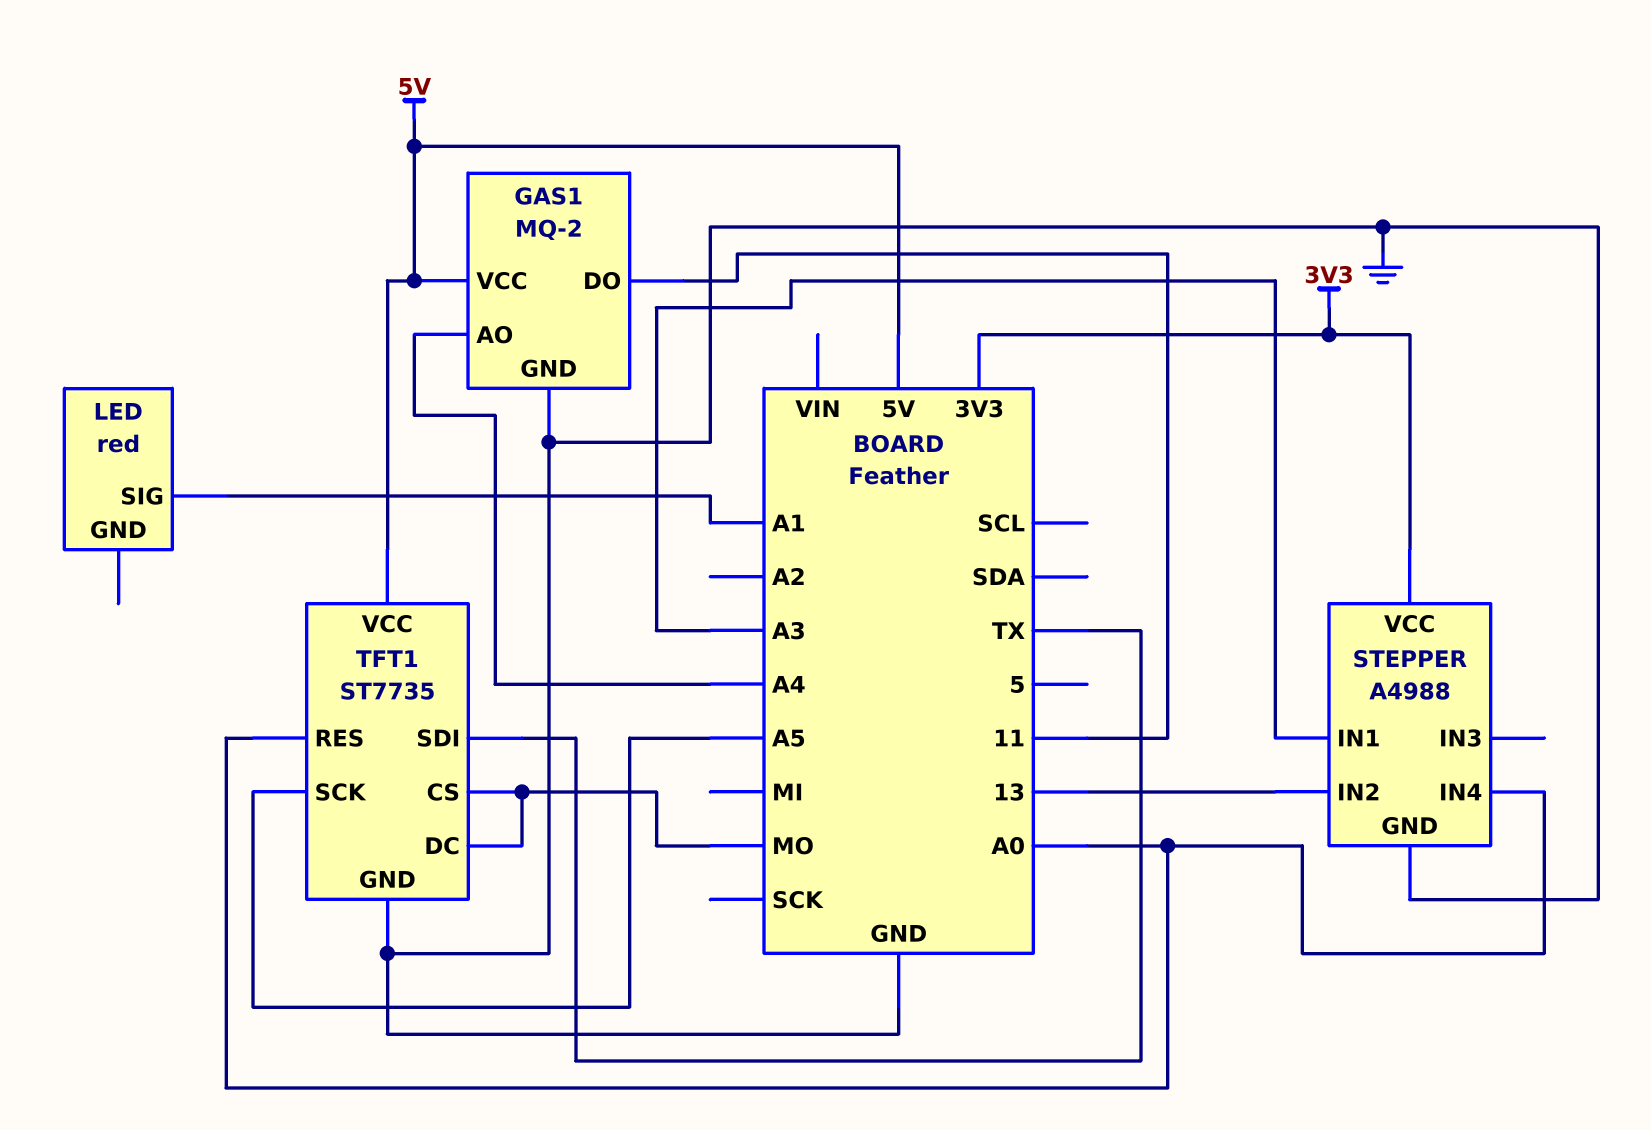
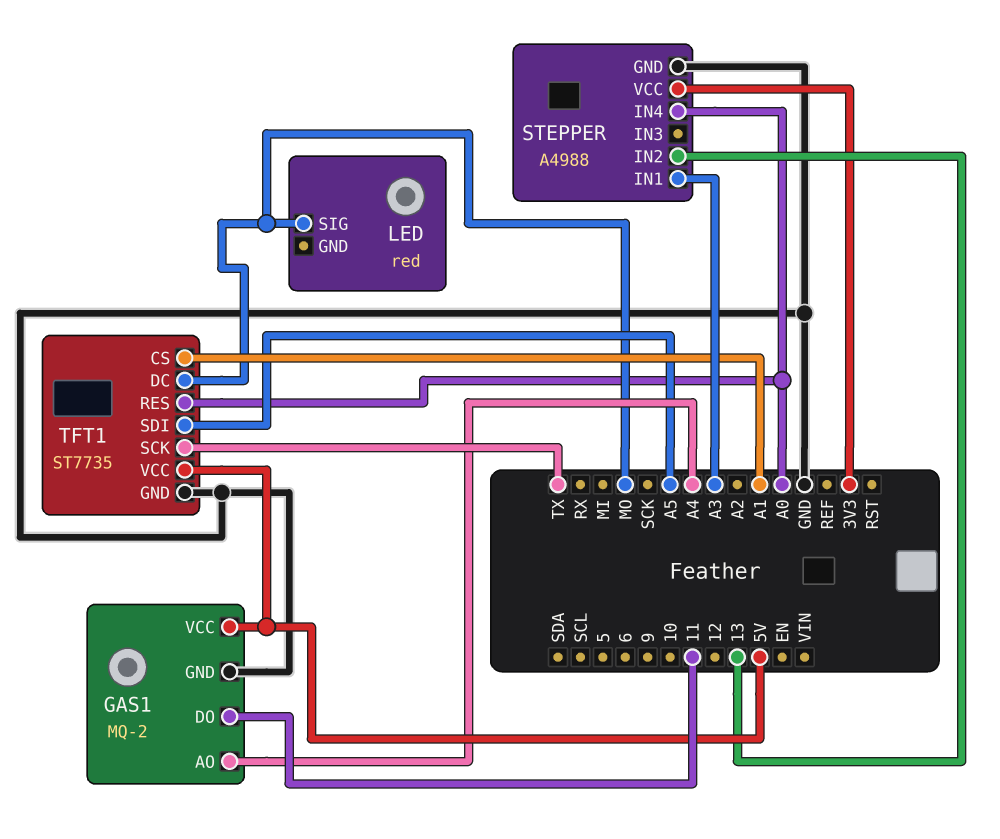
LED pin SIG: A1 -> MO
TFT1 pin CS: MO -> A1
TFT1 pin SCK: A5 -> TX
TFT1 pin SDI: TX -> A5

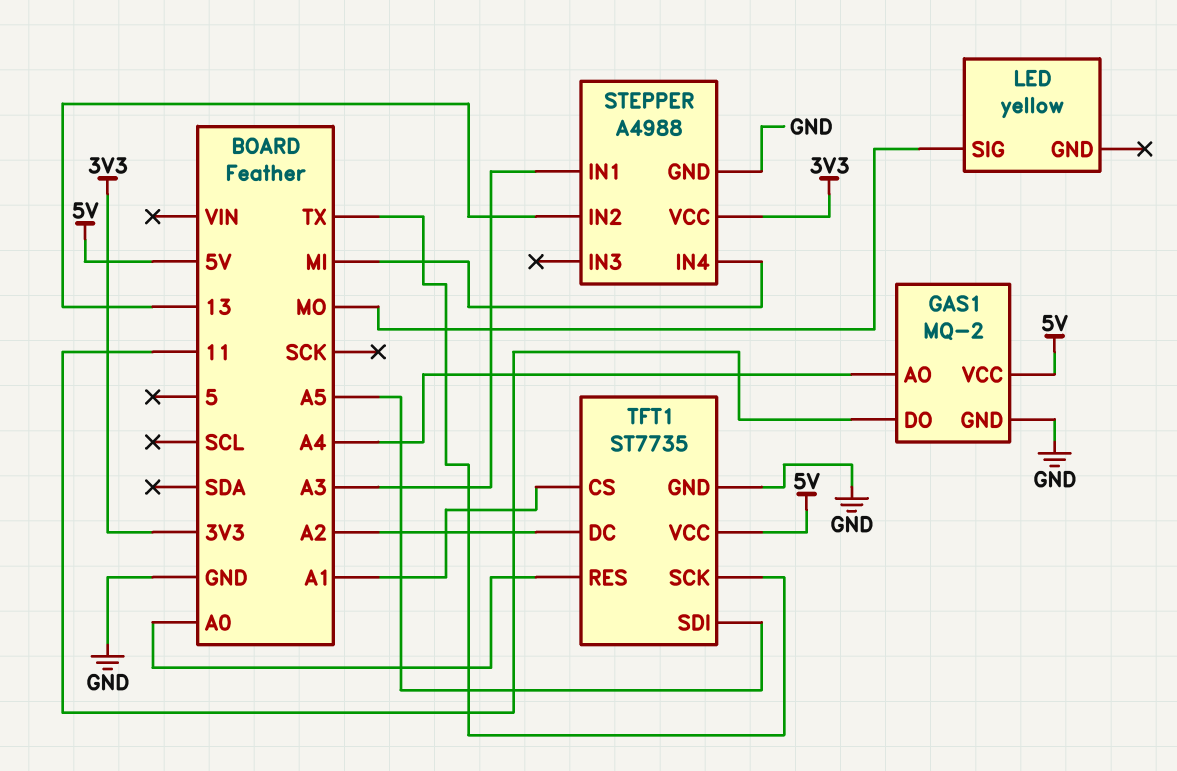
LED: red -> yellow
STEPPER pin IN4: A0 -> MI
TFT1 pin DC: MO -> A2

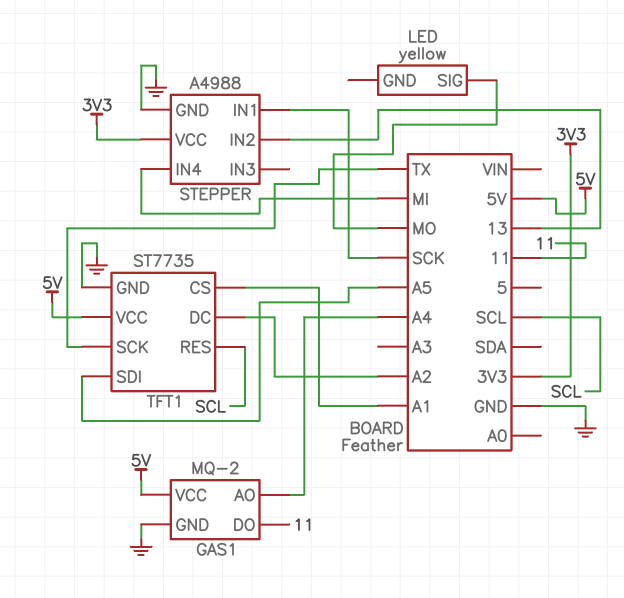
STEPPER pin IN1: A3 -> SCK
TFT1 pin RES: A0 -> SCL

